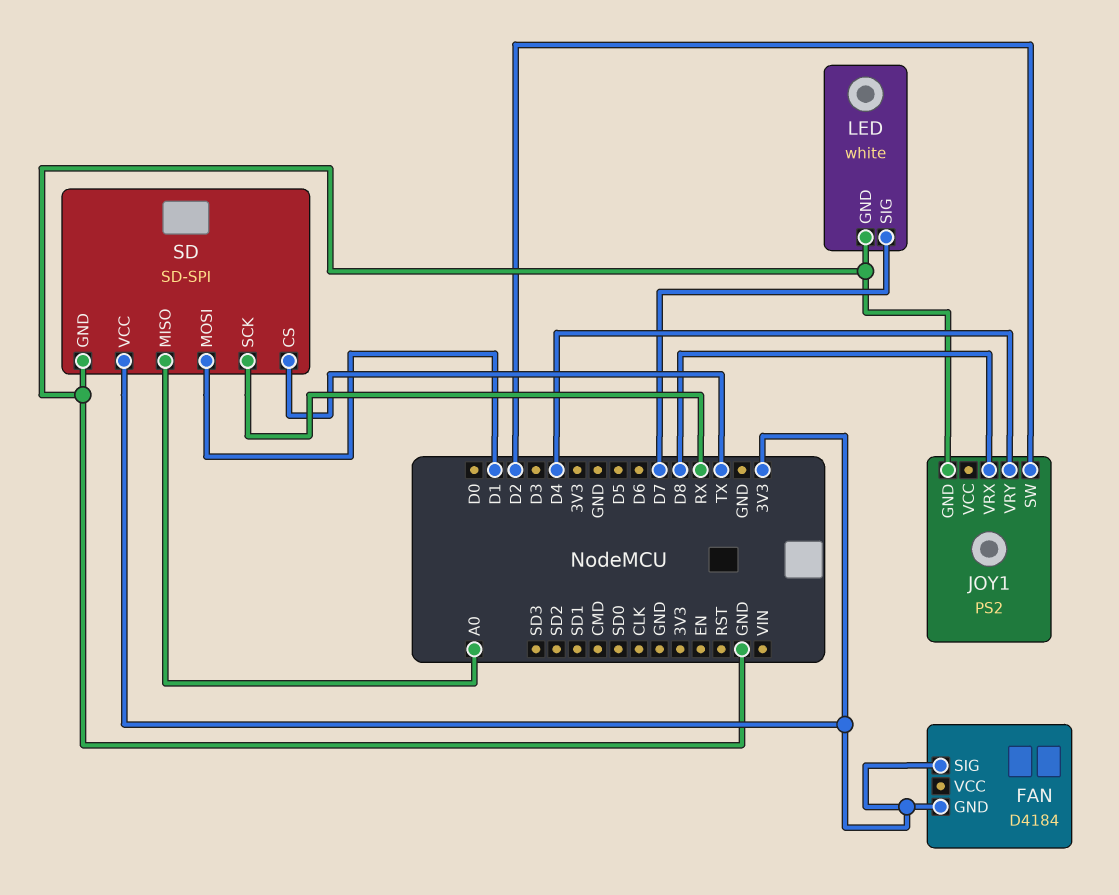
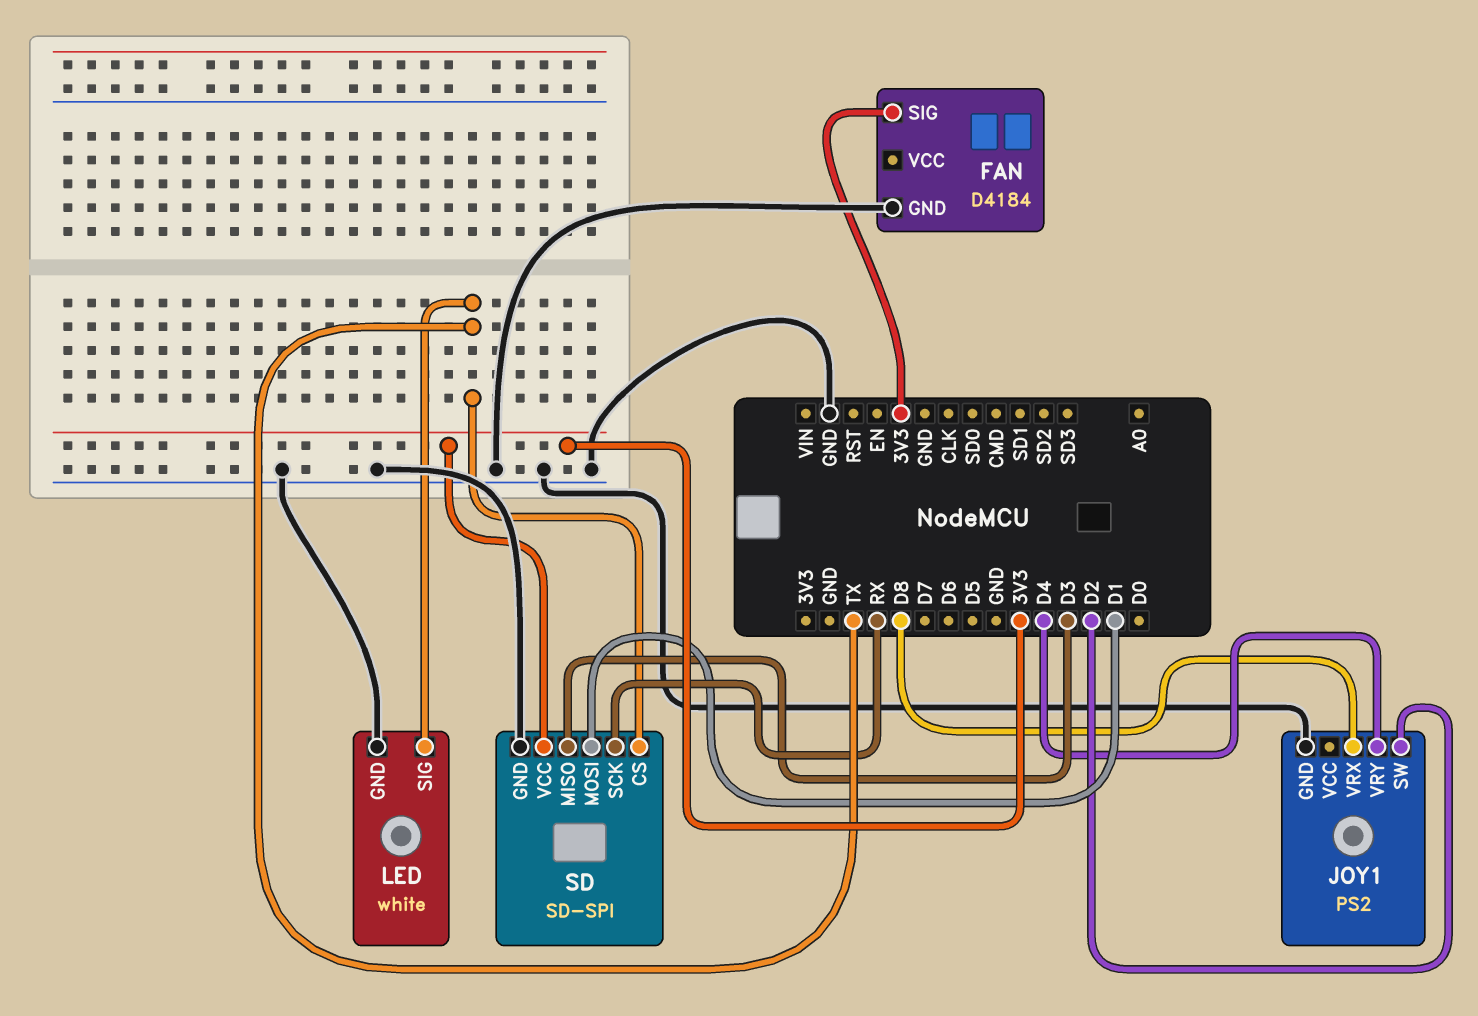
FAN pin GND: 3V3 -> GND
LED pin SIG: D7 -> TX
SD pin MISO: A0 -> D3

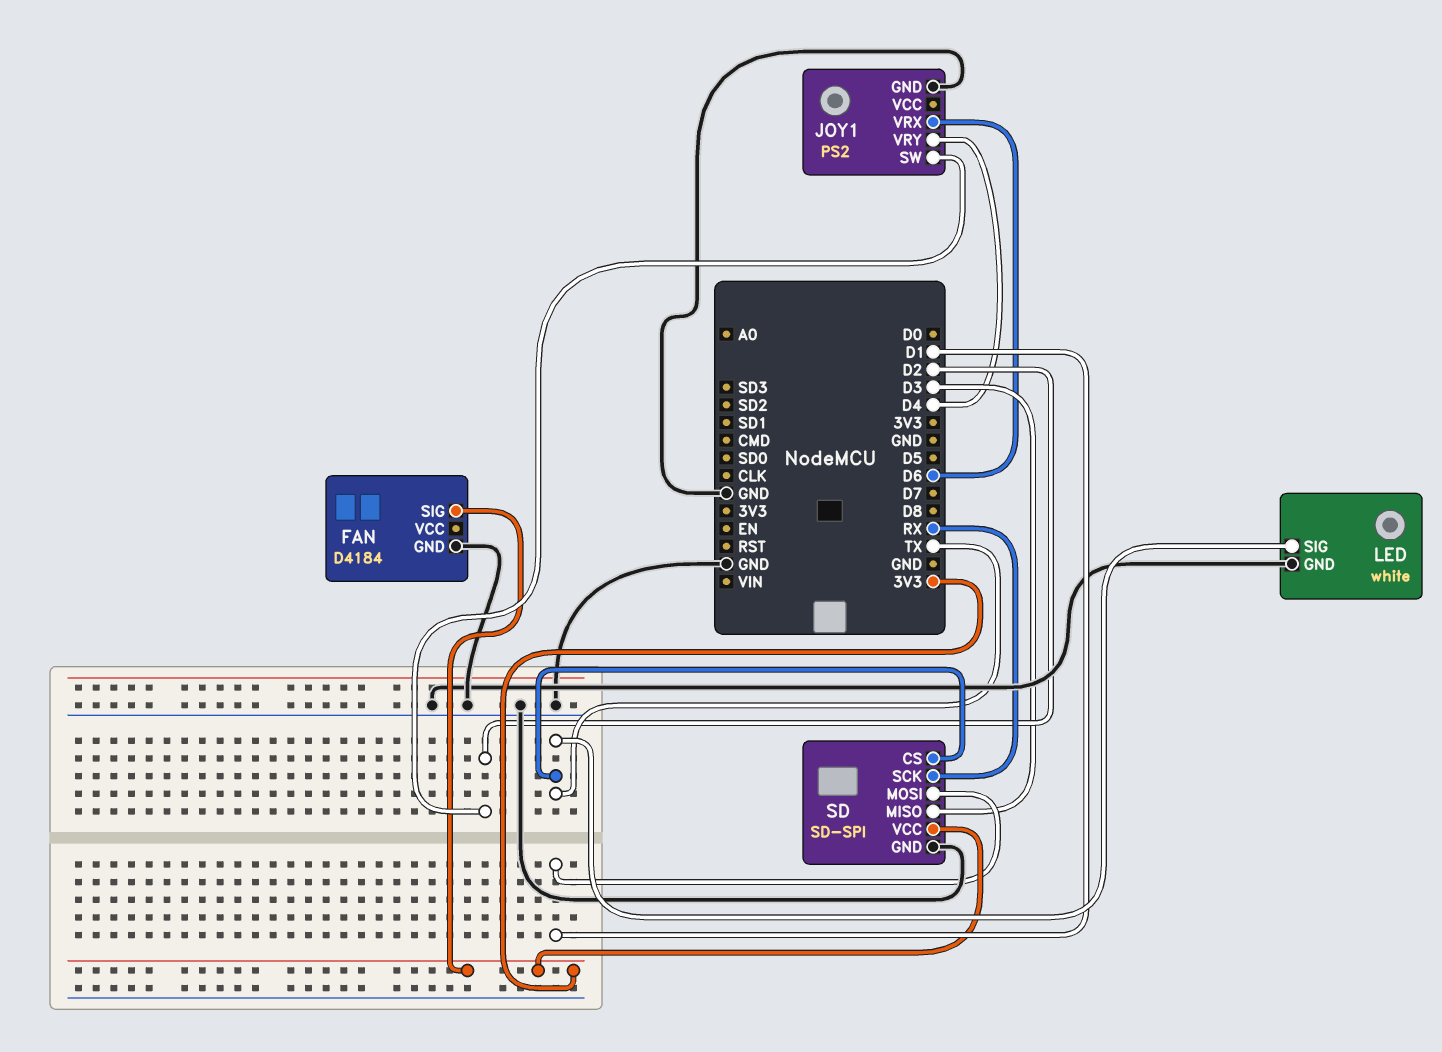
JOY1 pin VRX: D8 -> D6

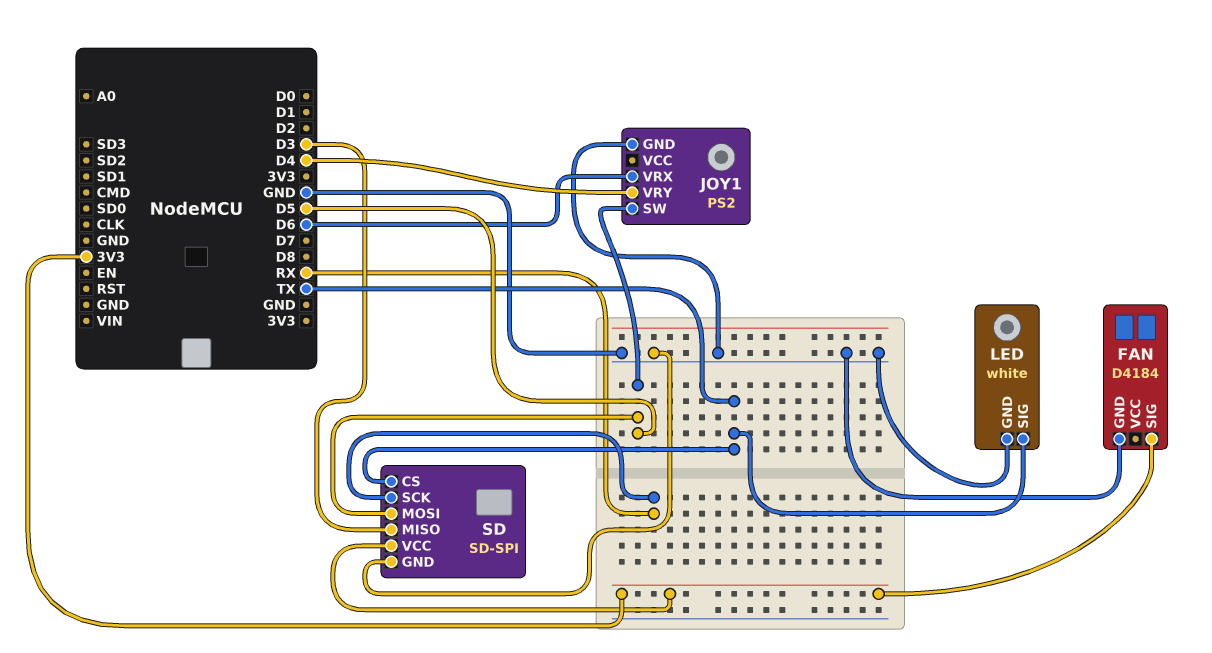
JOY1 pin SW: D2 -> D5
SD pin MOSI: D1 -> D5

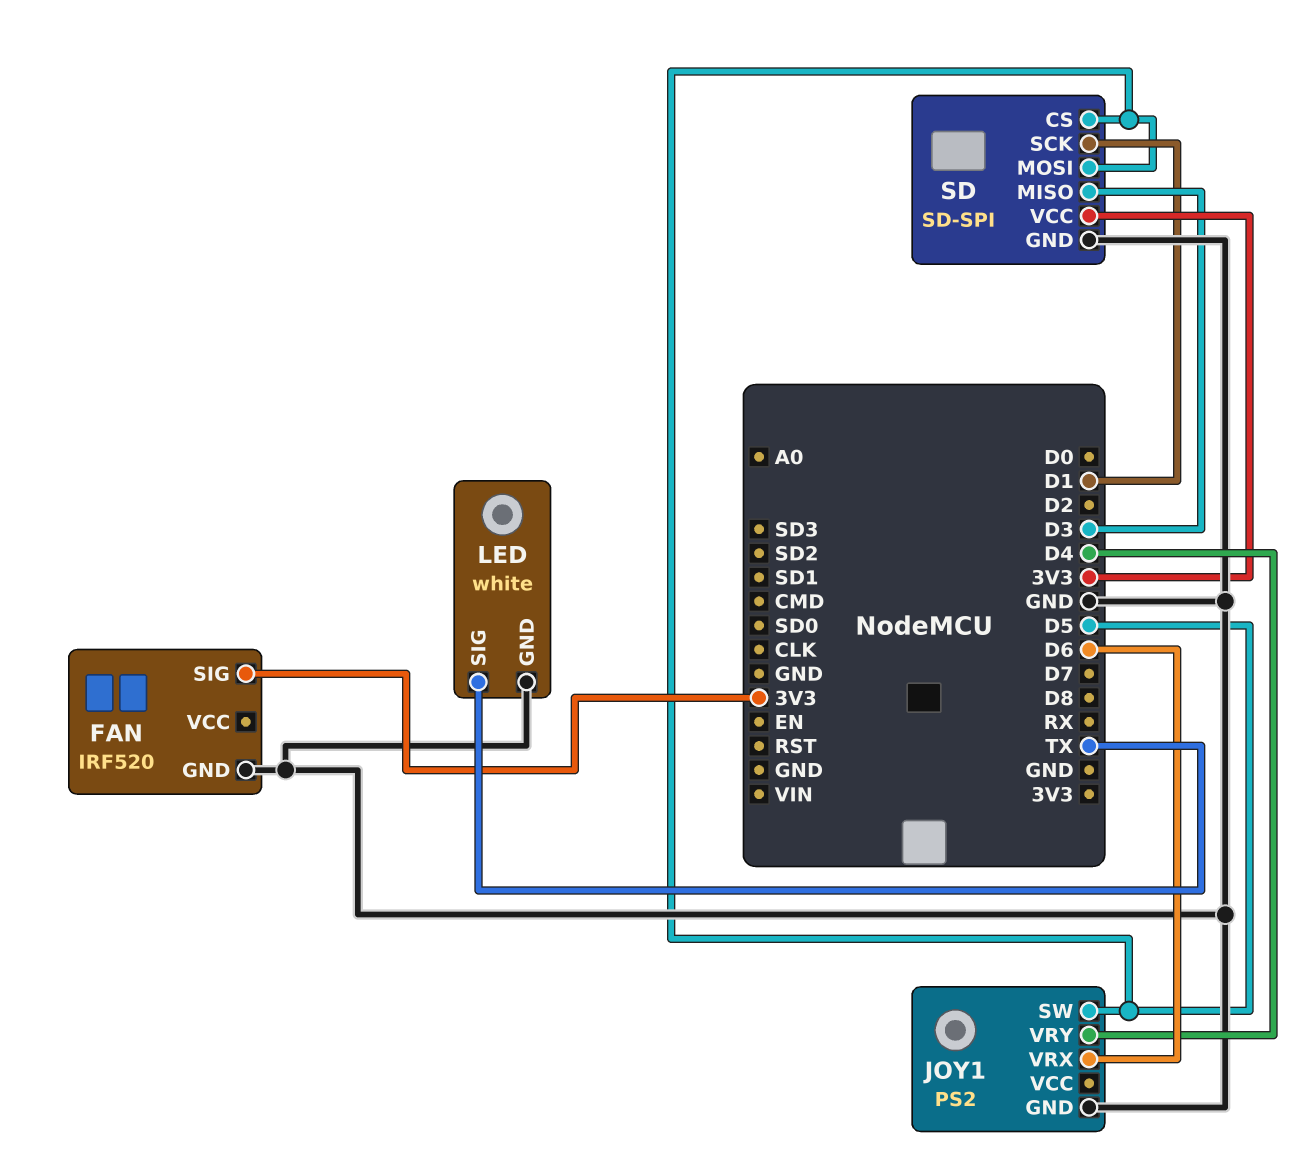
FAN: D4184 -> IRF520
SD pin CS: TX -> D5
SD pin SCK: RX -> D1

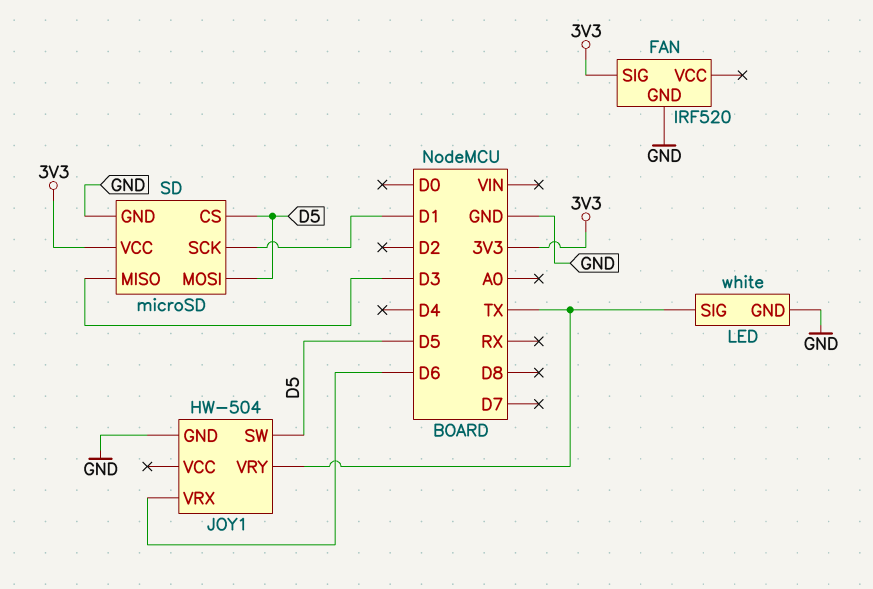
JOY1: PS2 -> HW-504
JOY1 pin VRY: D4 -> TX
SD: SD-SPI -> microSD

